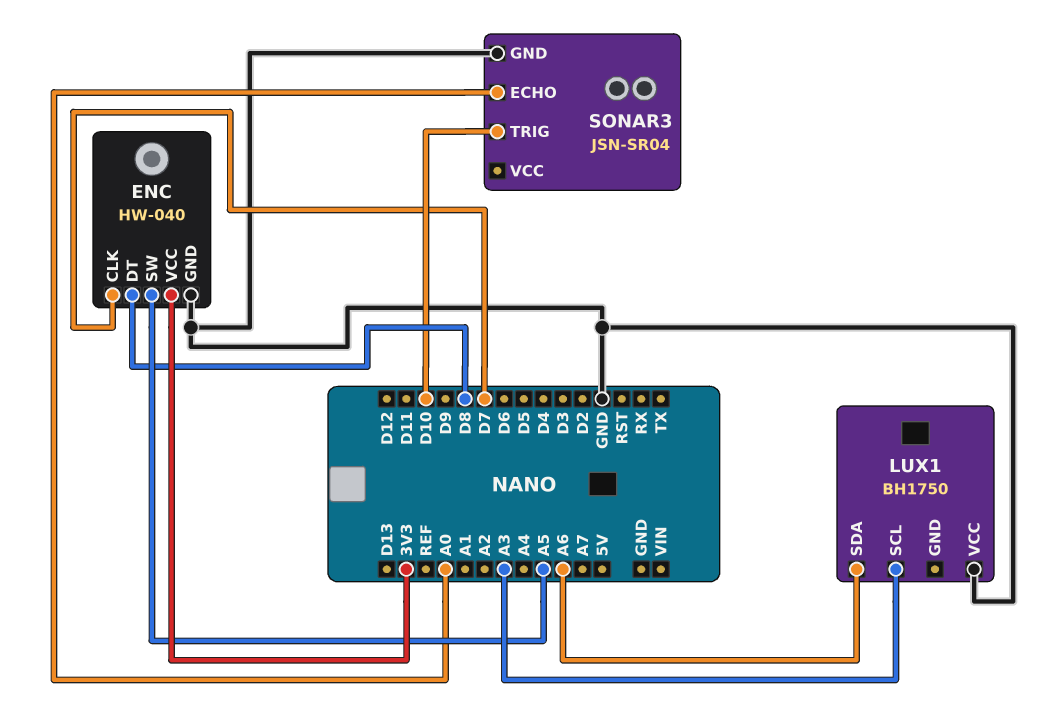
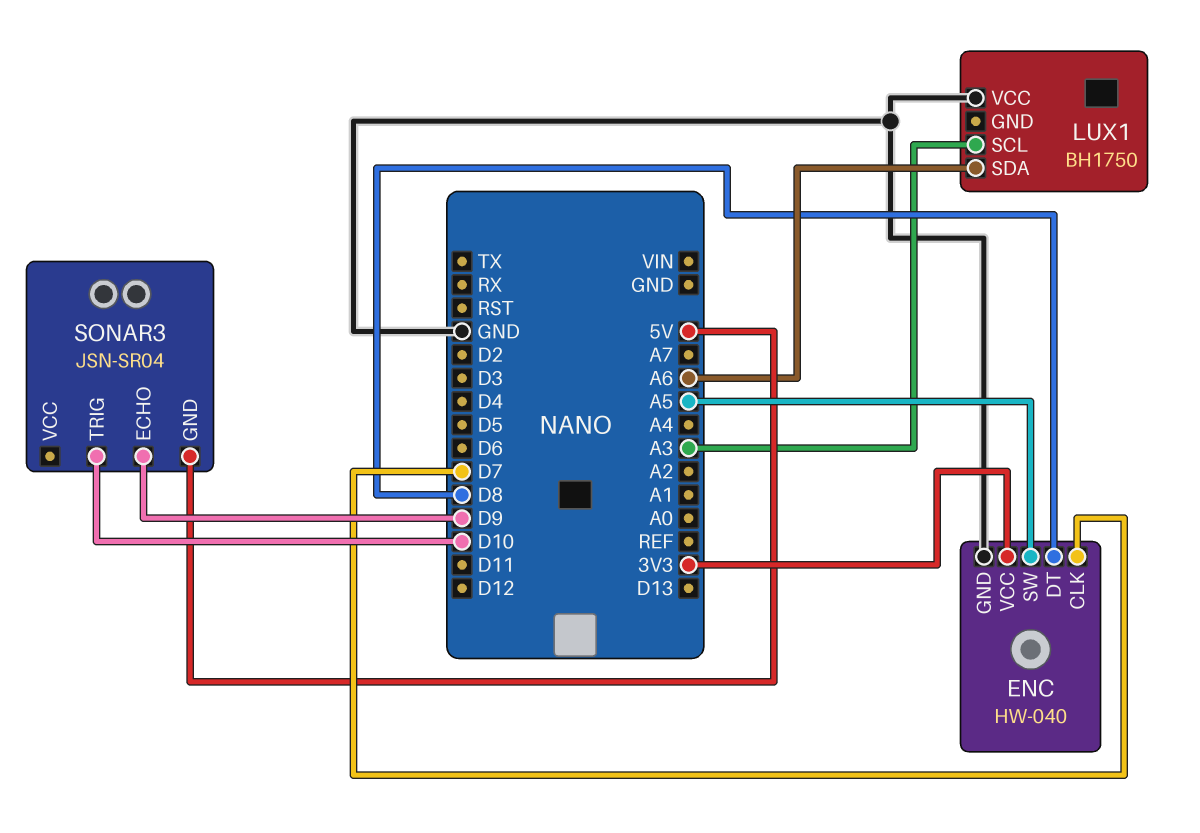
SONAR3 pin ECHO: A0 -> D9
SONAR3 pin GND: GND -> 5V

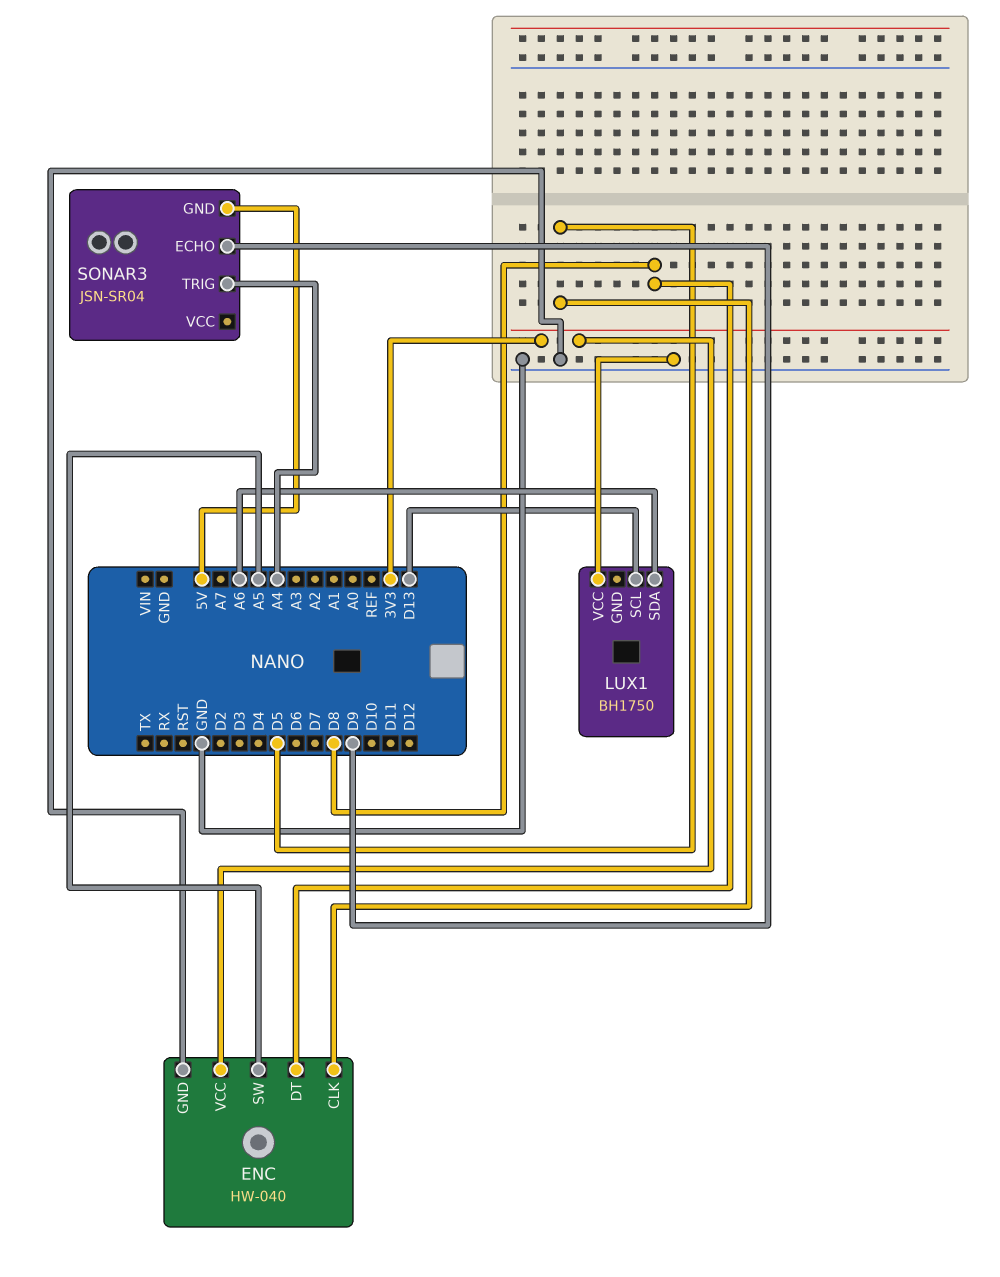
ENC pin CLK: D7 -> D5
LUX1 pin SCL: A3 -> D13
SONAR3 pin TRIG: D10 -> A4

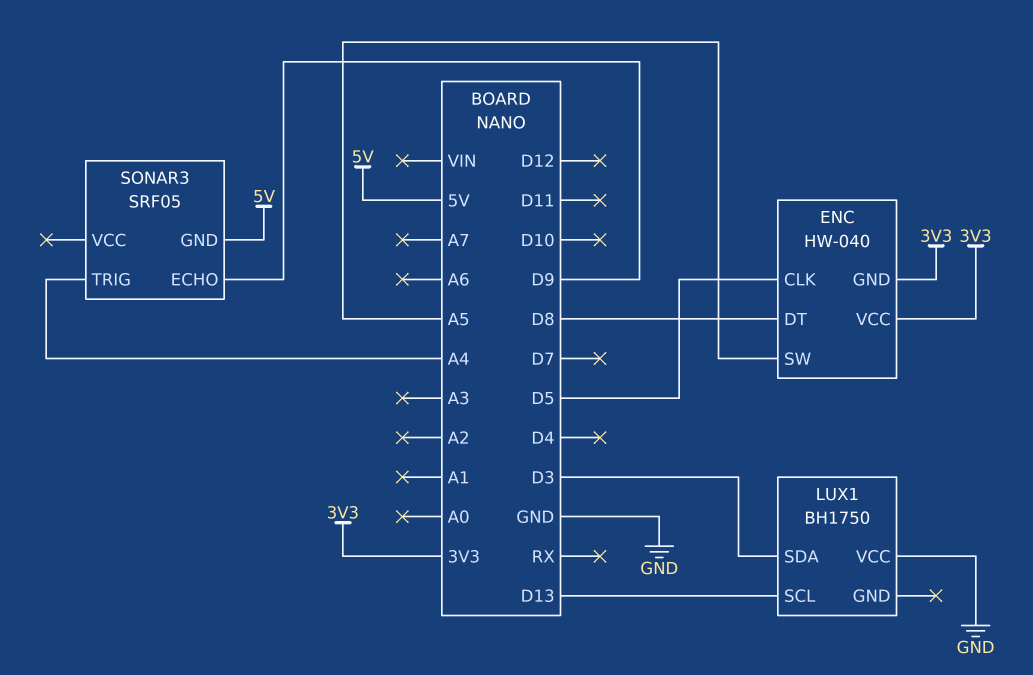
ENC pin GND: GND -> 3V3
LUX1 pin SDA: A6 -> D3
SONAR3: JSN-SR04 -> SRF05

